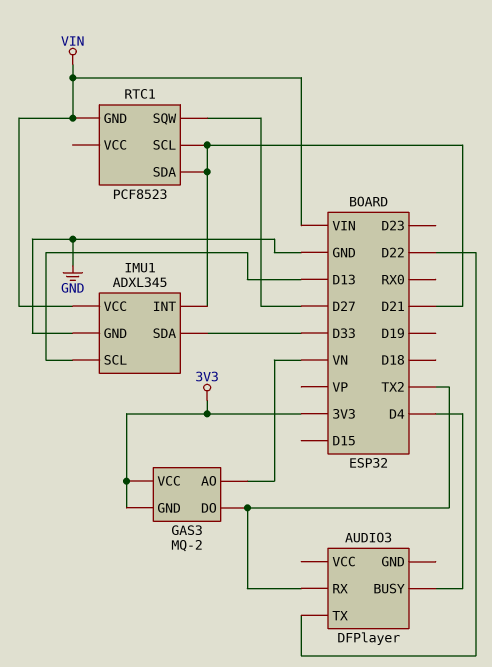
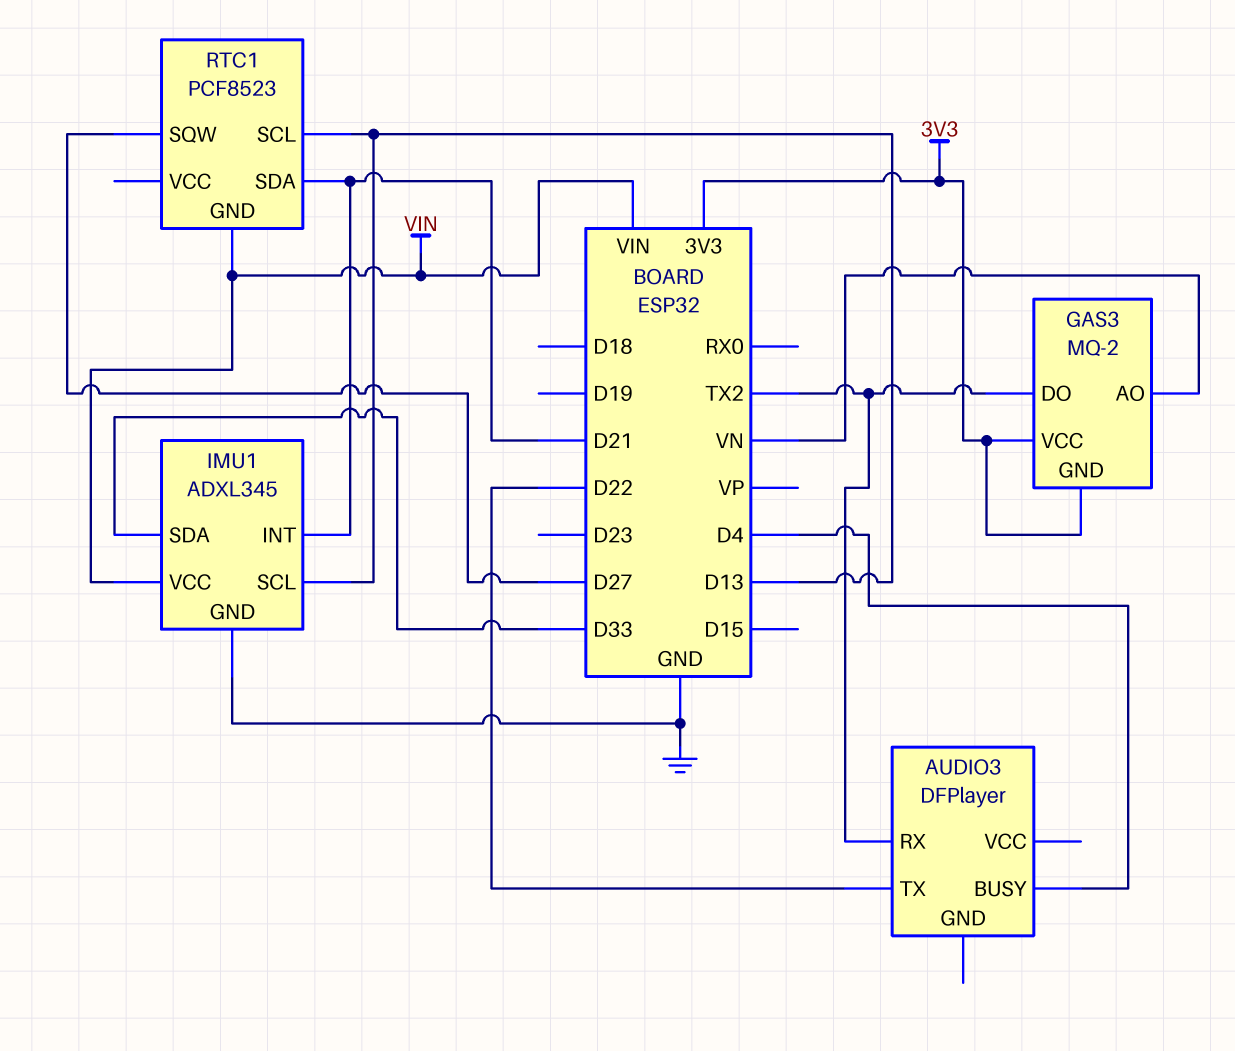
RTC1 pin SCL: D21 -> D13

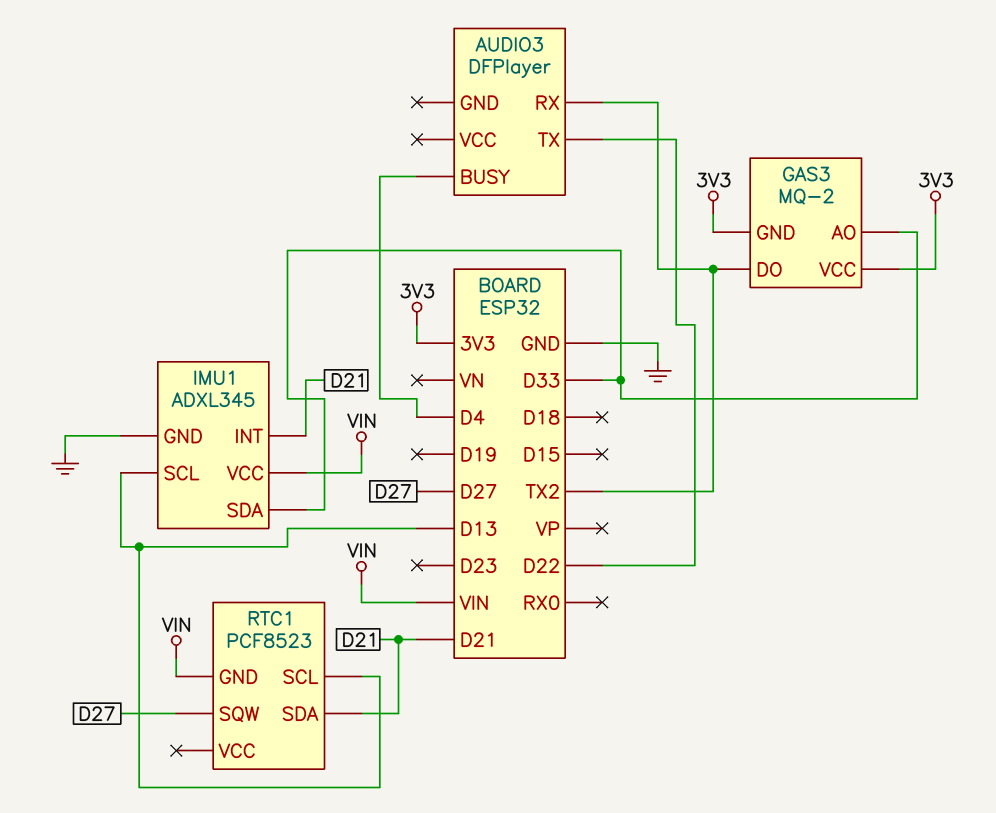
GAS3 pin AO: VN -> D33

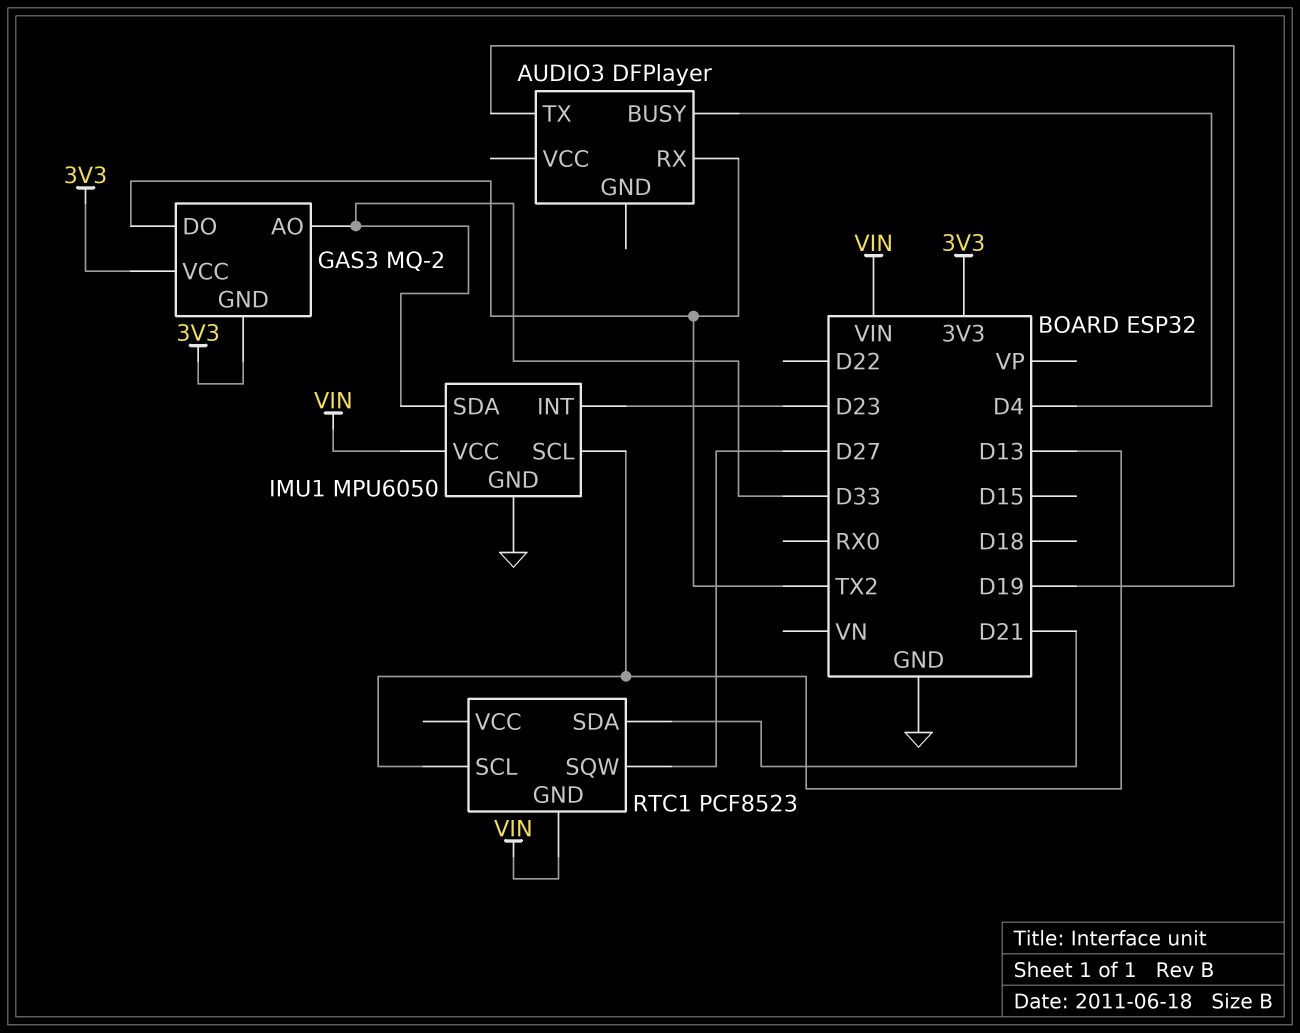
AUDIO3 pin TX: D22 -> D19
IMU1: ADXL345 -> MPU6050
IMU1 pin INT: D21 -> D23

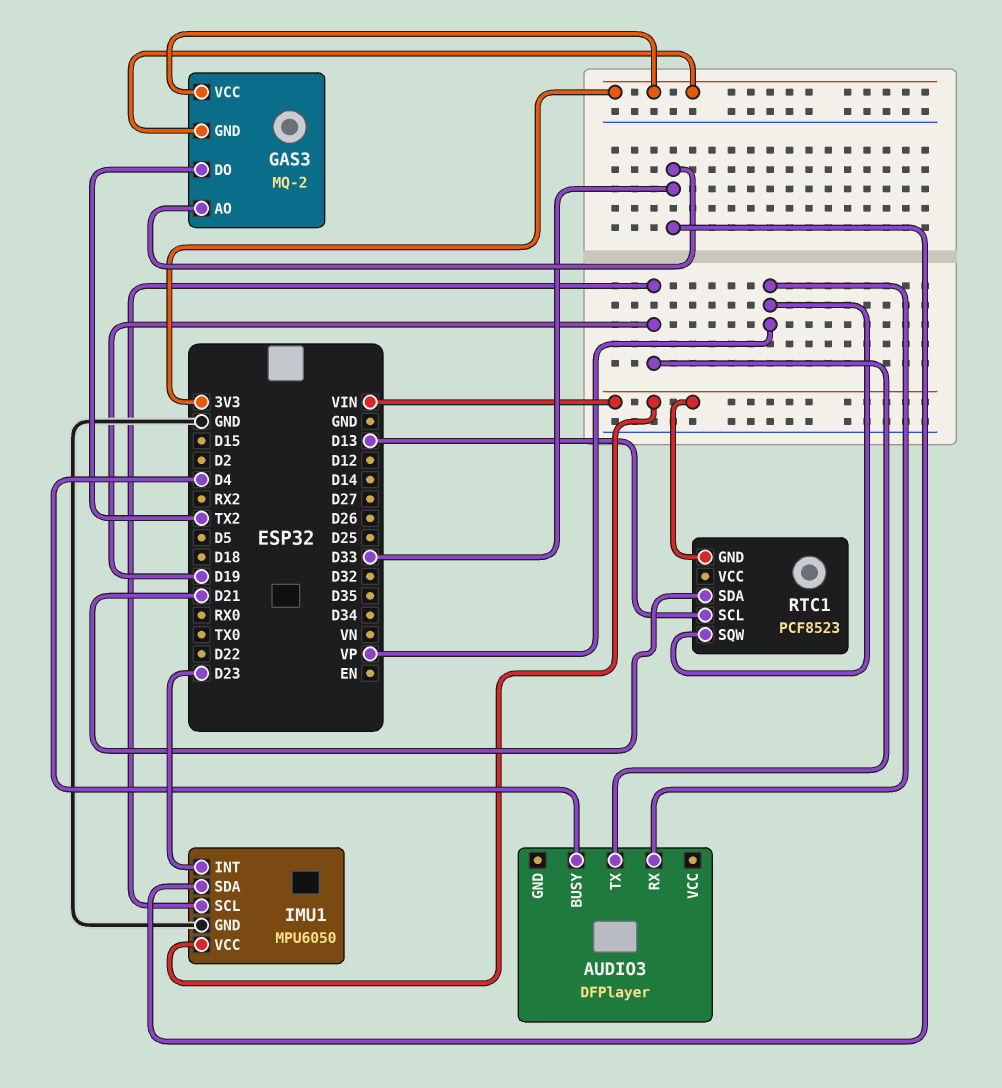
AUDIO3 pin RX: TX2 -> VP
IMU1 pin SCL: D13 -> D19
RTC1 pin SQW: D27 -> VP

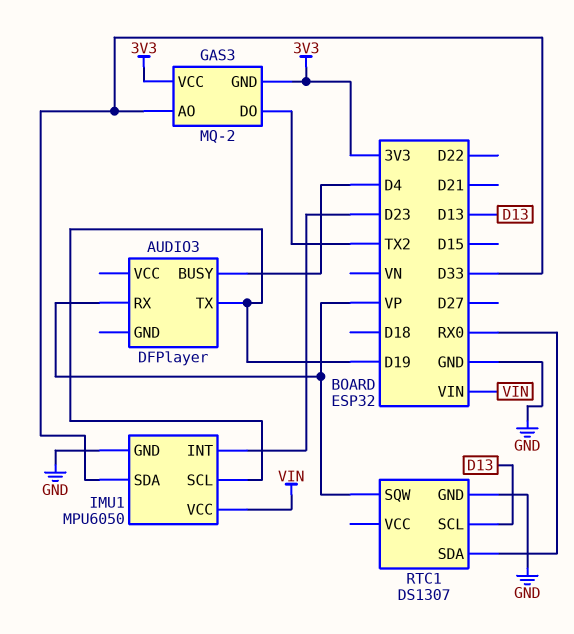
RTC1: PCF8523 -> DS1307
RTC1 pin GND: VIN -> GND
RTC1 pin SDA: D21 -> RX0

